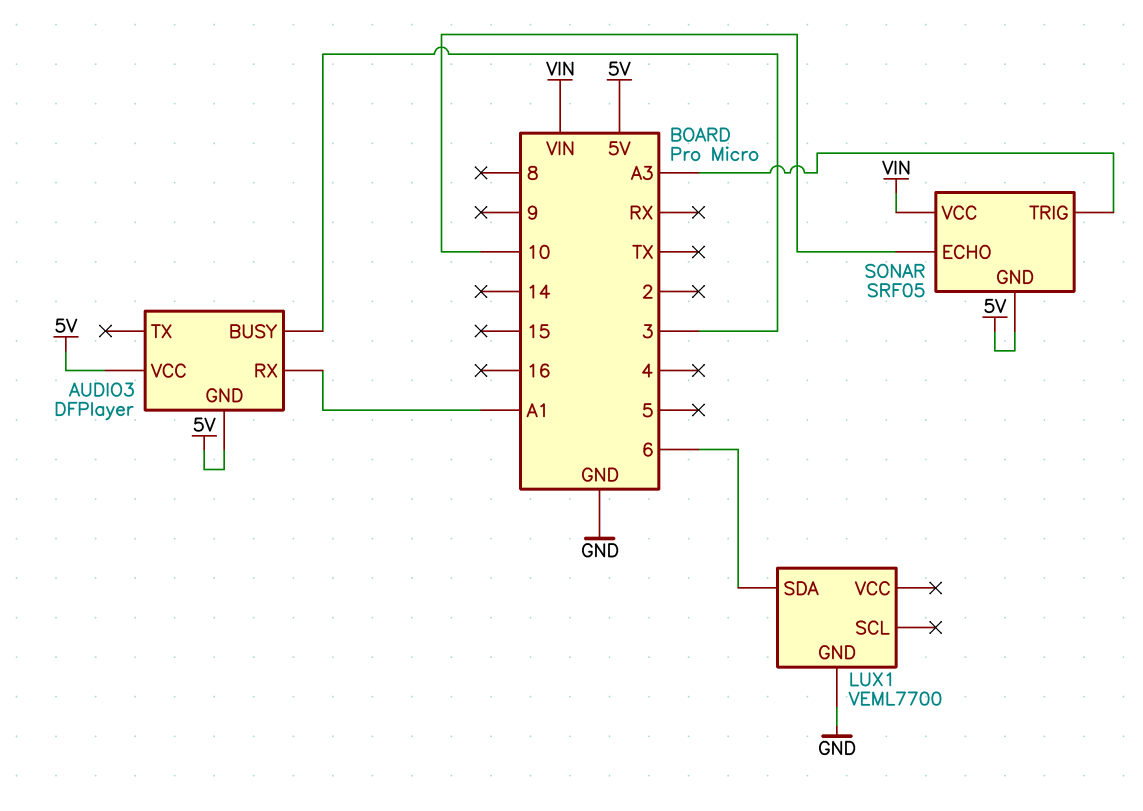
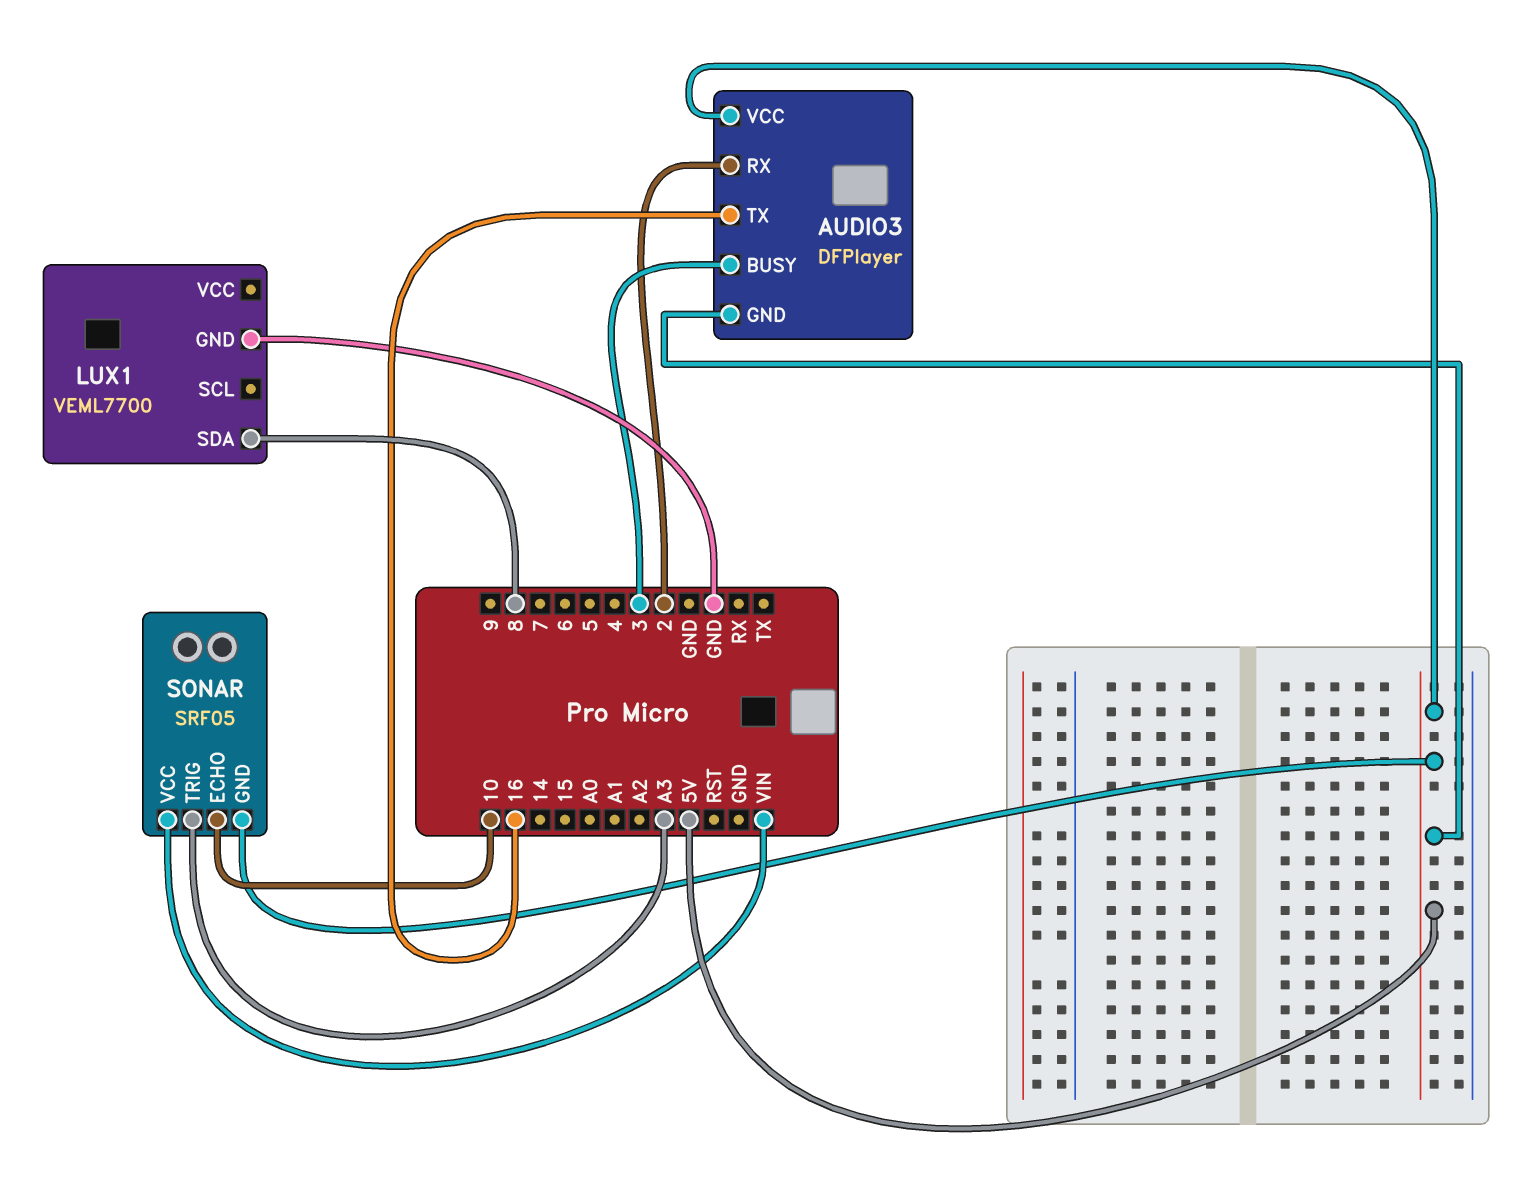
AUDIO3 pin RX: A1 -> 2
AUDIO3 pin TX: none -> 16
LUX1 pin SDA: 6 -> 8

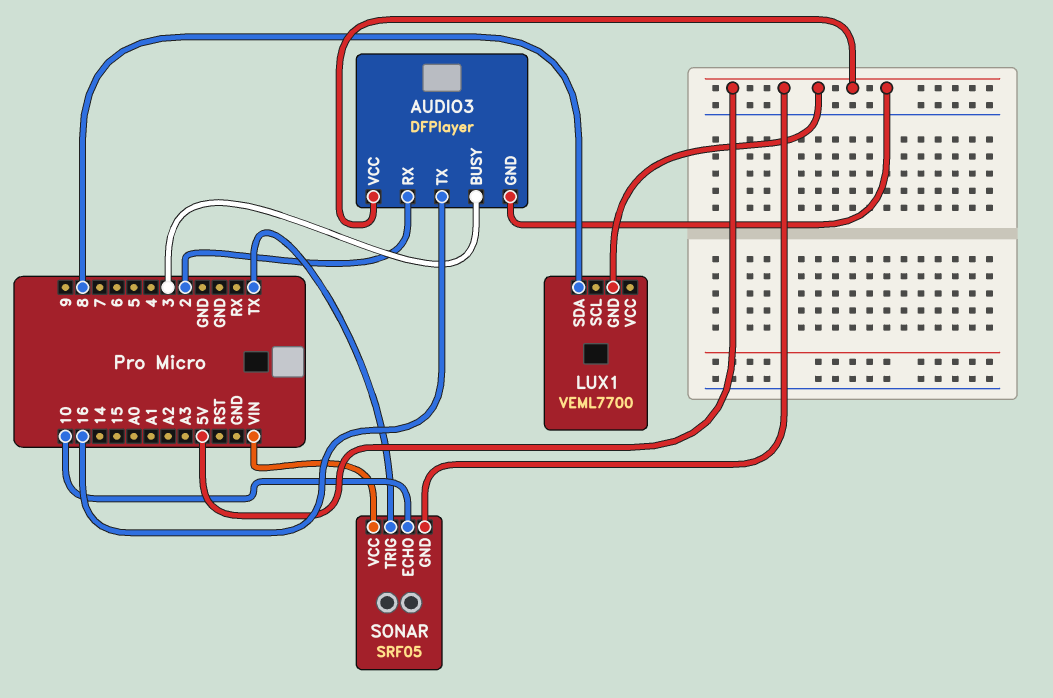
LUX1 pin GND: GND -> 5V
SONAR pin TRIG: A3 -> TX

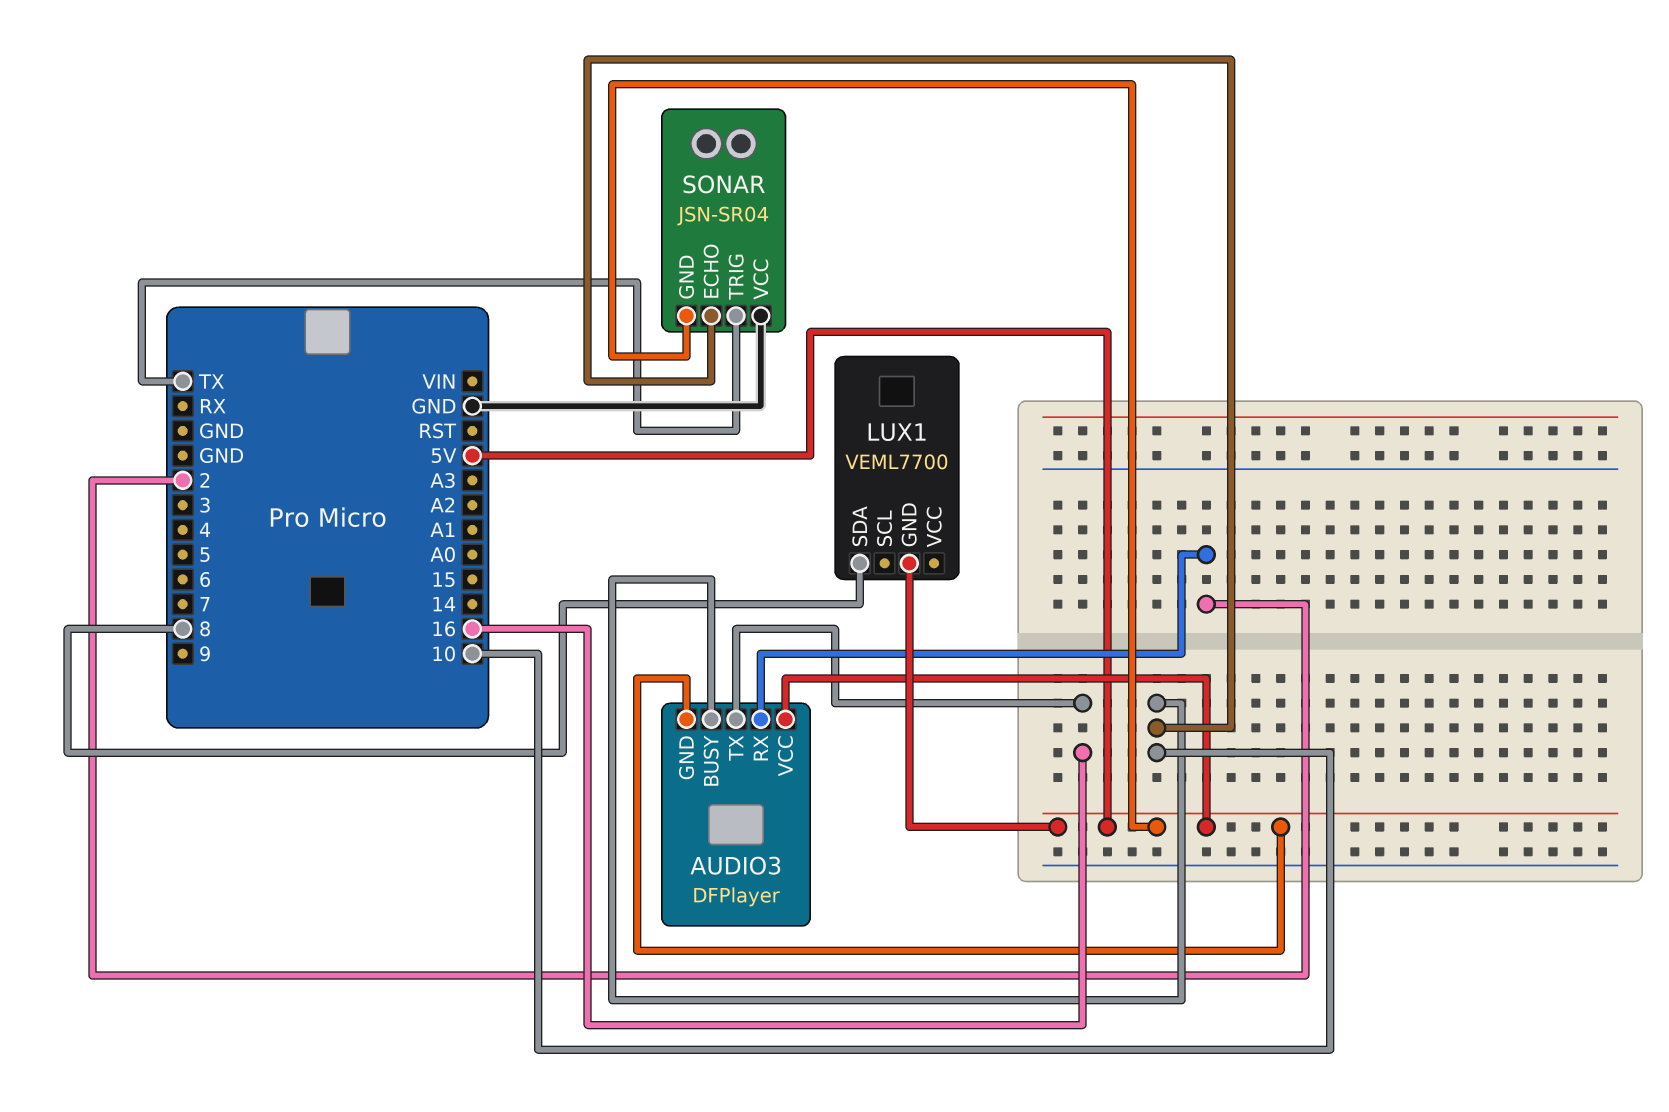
AUDIO3 pin BUSY: 3 -> 10
SONAR: SRF05 -> JSN-SR04
SONAR pin VCC: VIN -> GND

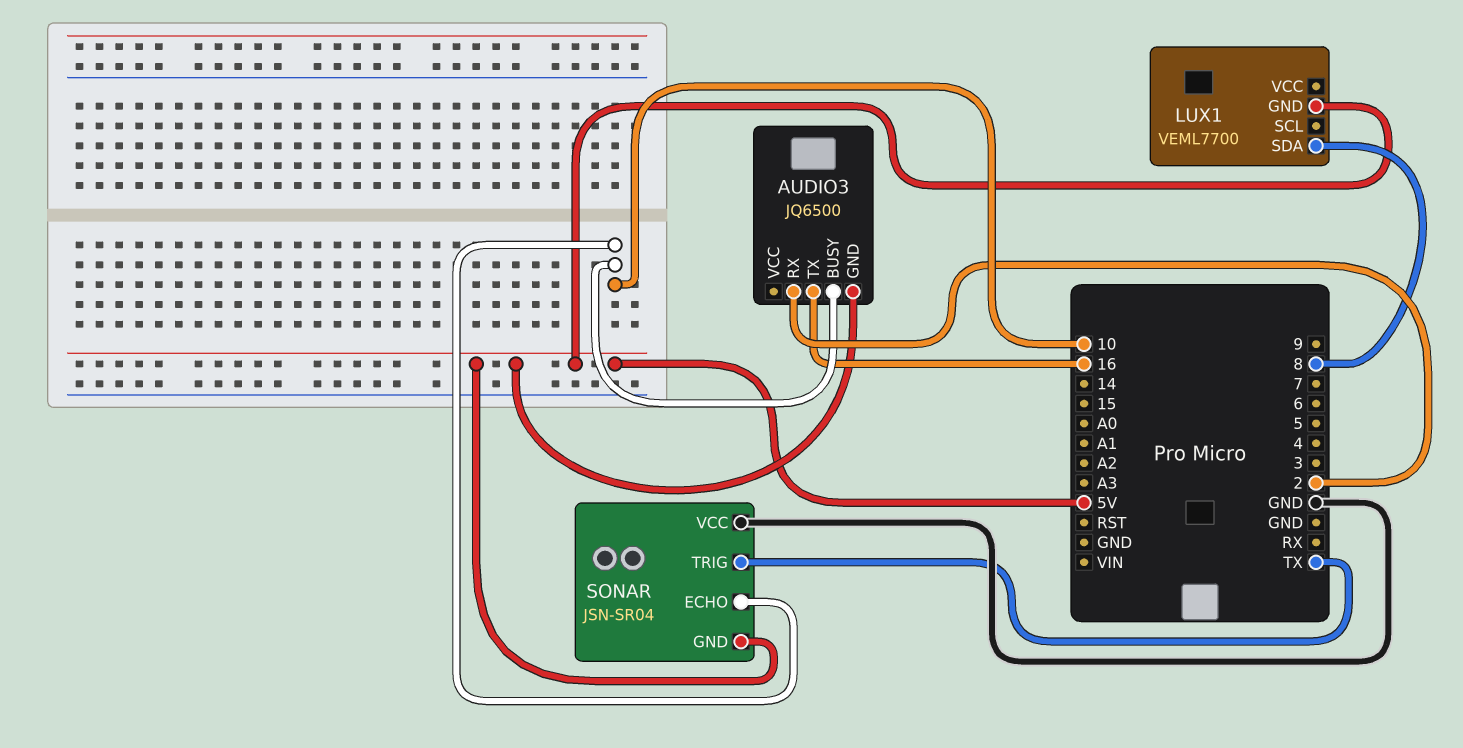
AUDIO3: DFPlayer -> JQ6500
AUDIO3 pin VCC: 5V -> none

